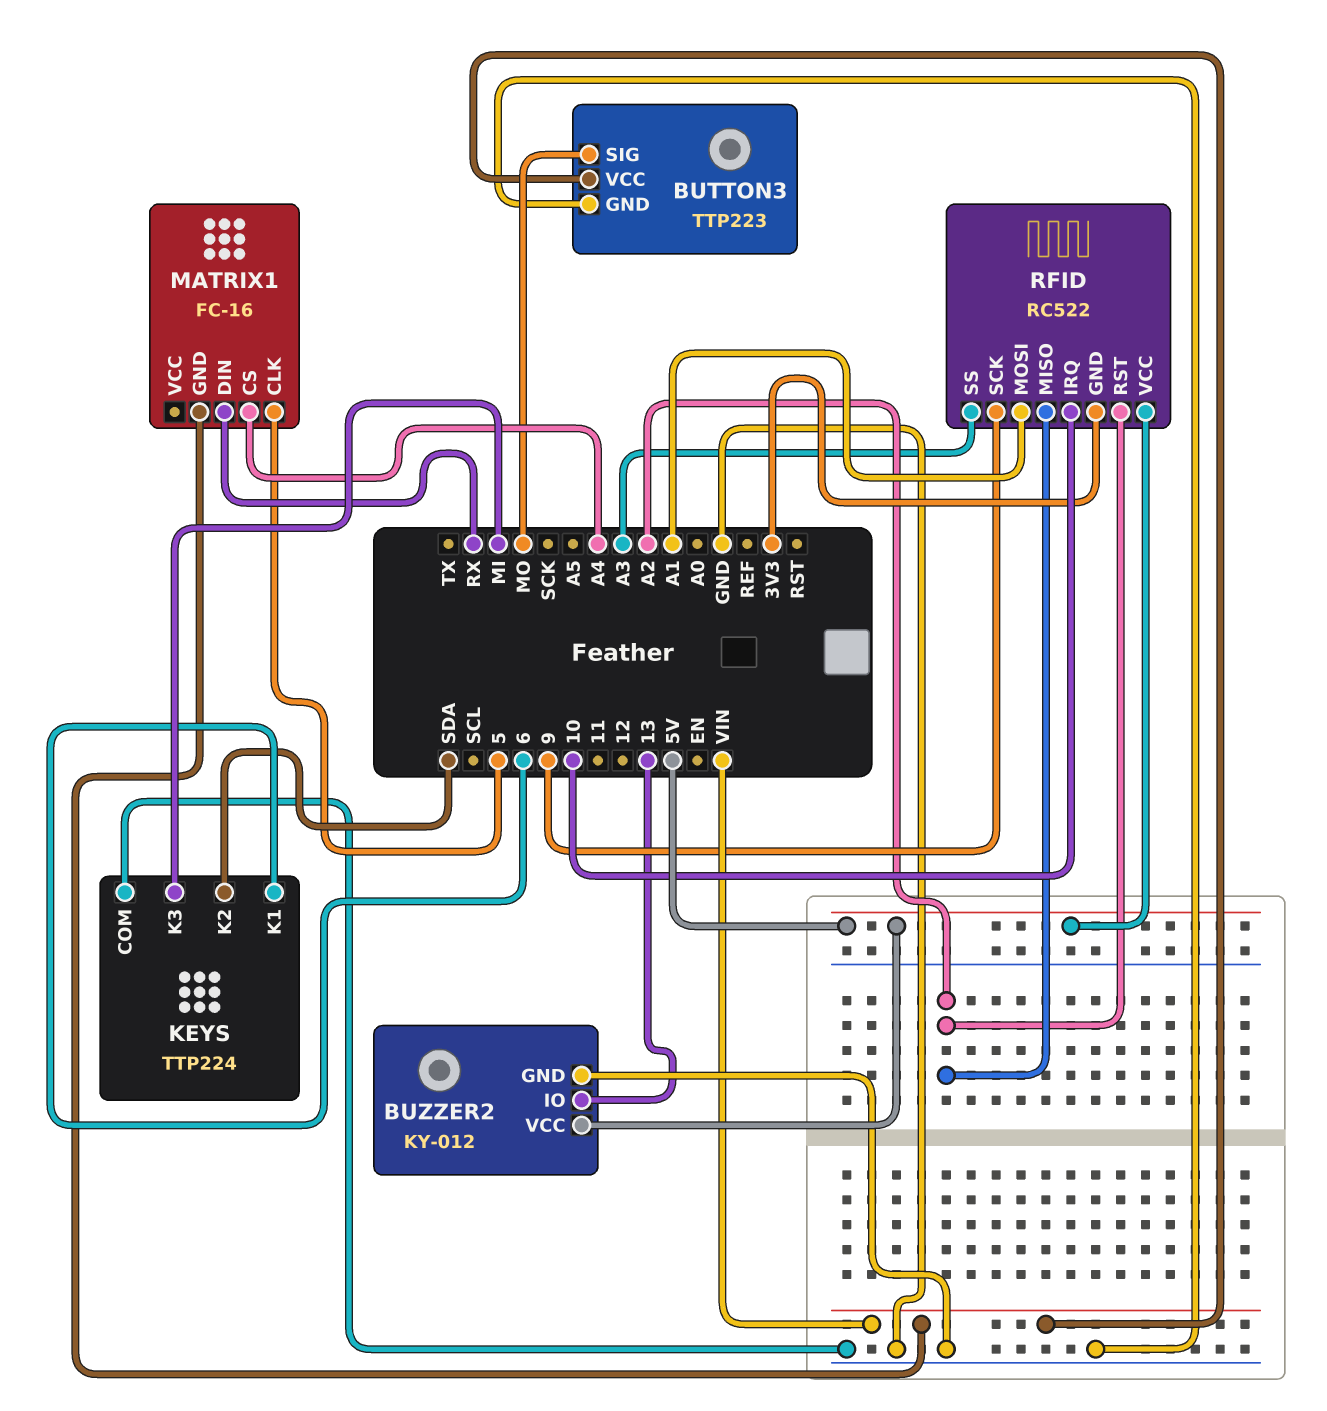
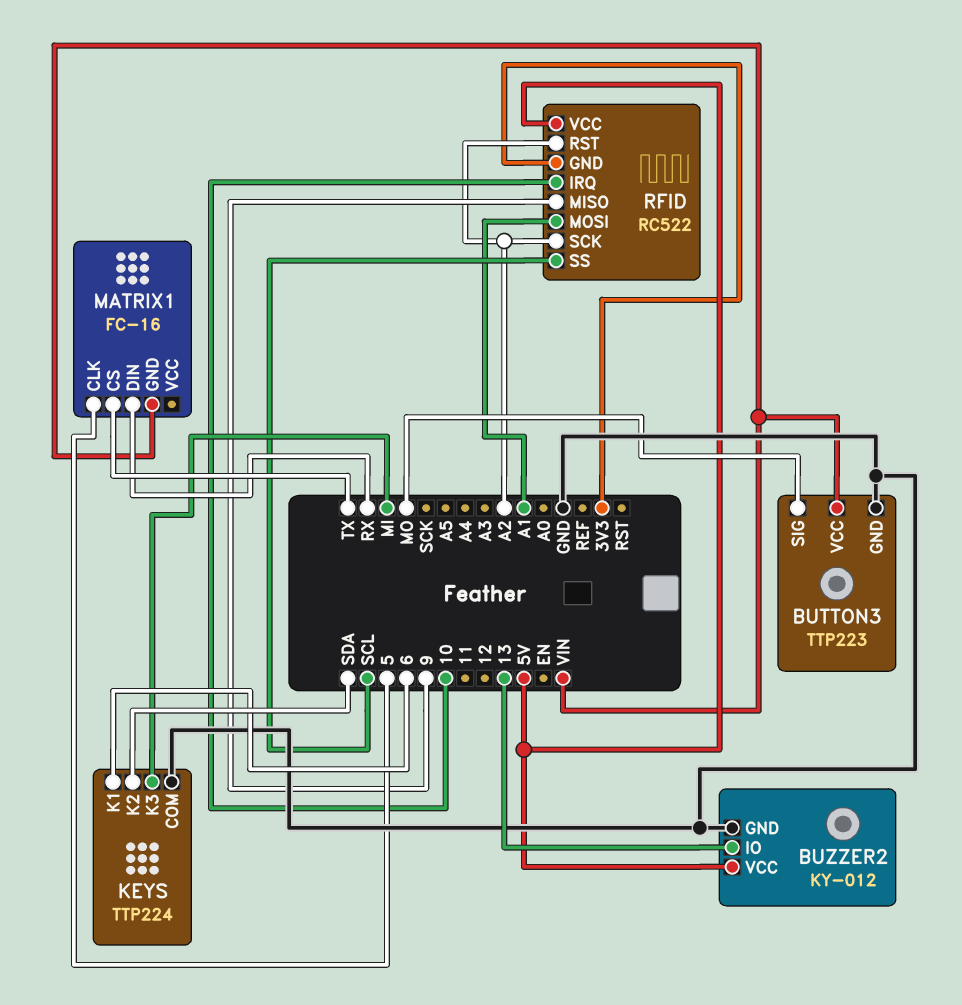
MATRIX1 pin CS: A4 -> TX
RFID pin MISO: A2 -> 9
RFID pin SCK: 9 -> A2
RFID pin SS: A3 -> SCL

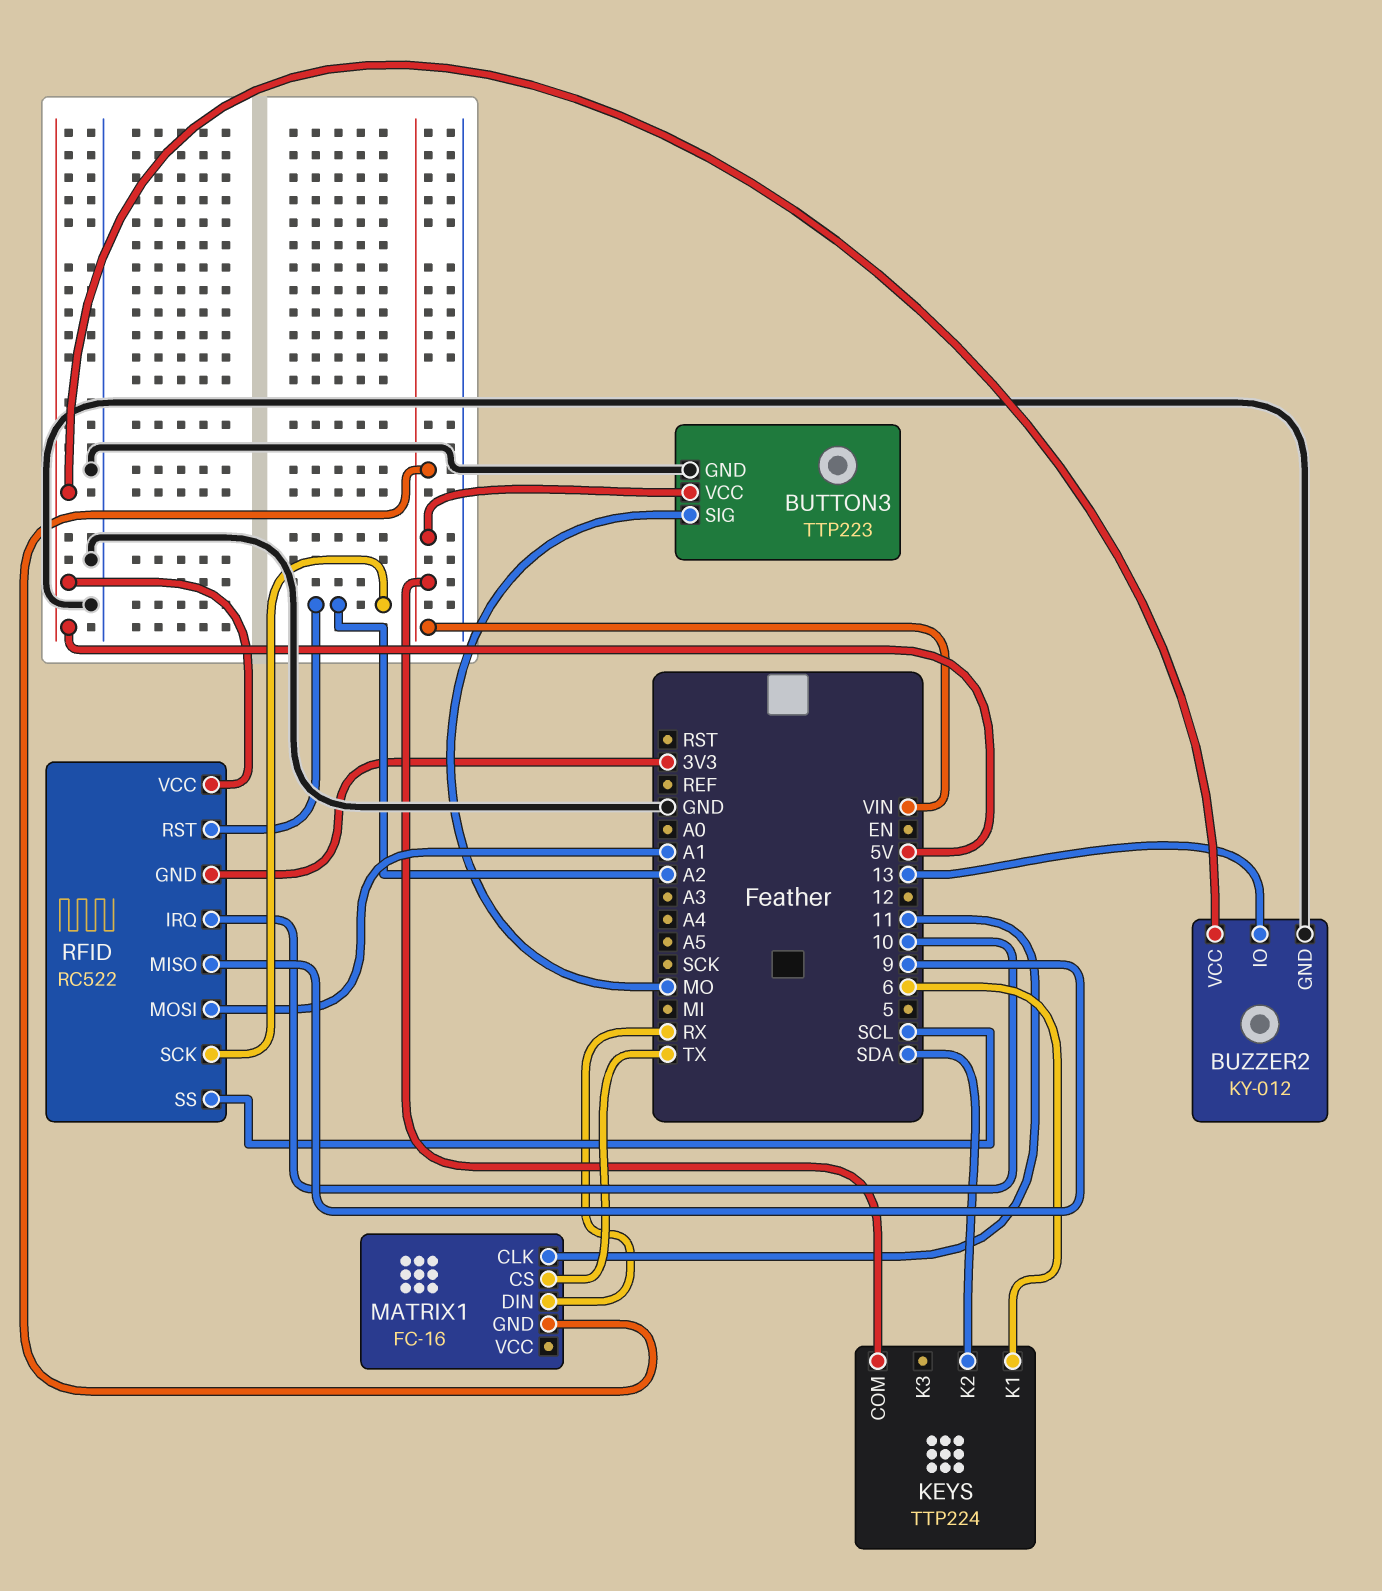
KEYS pin COM: GND -> VIN
KEYS pin K3: MI -> none
MATRIX1 pin CLK: 5 -> 11

